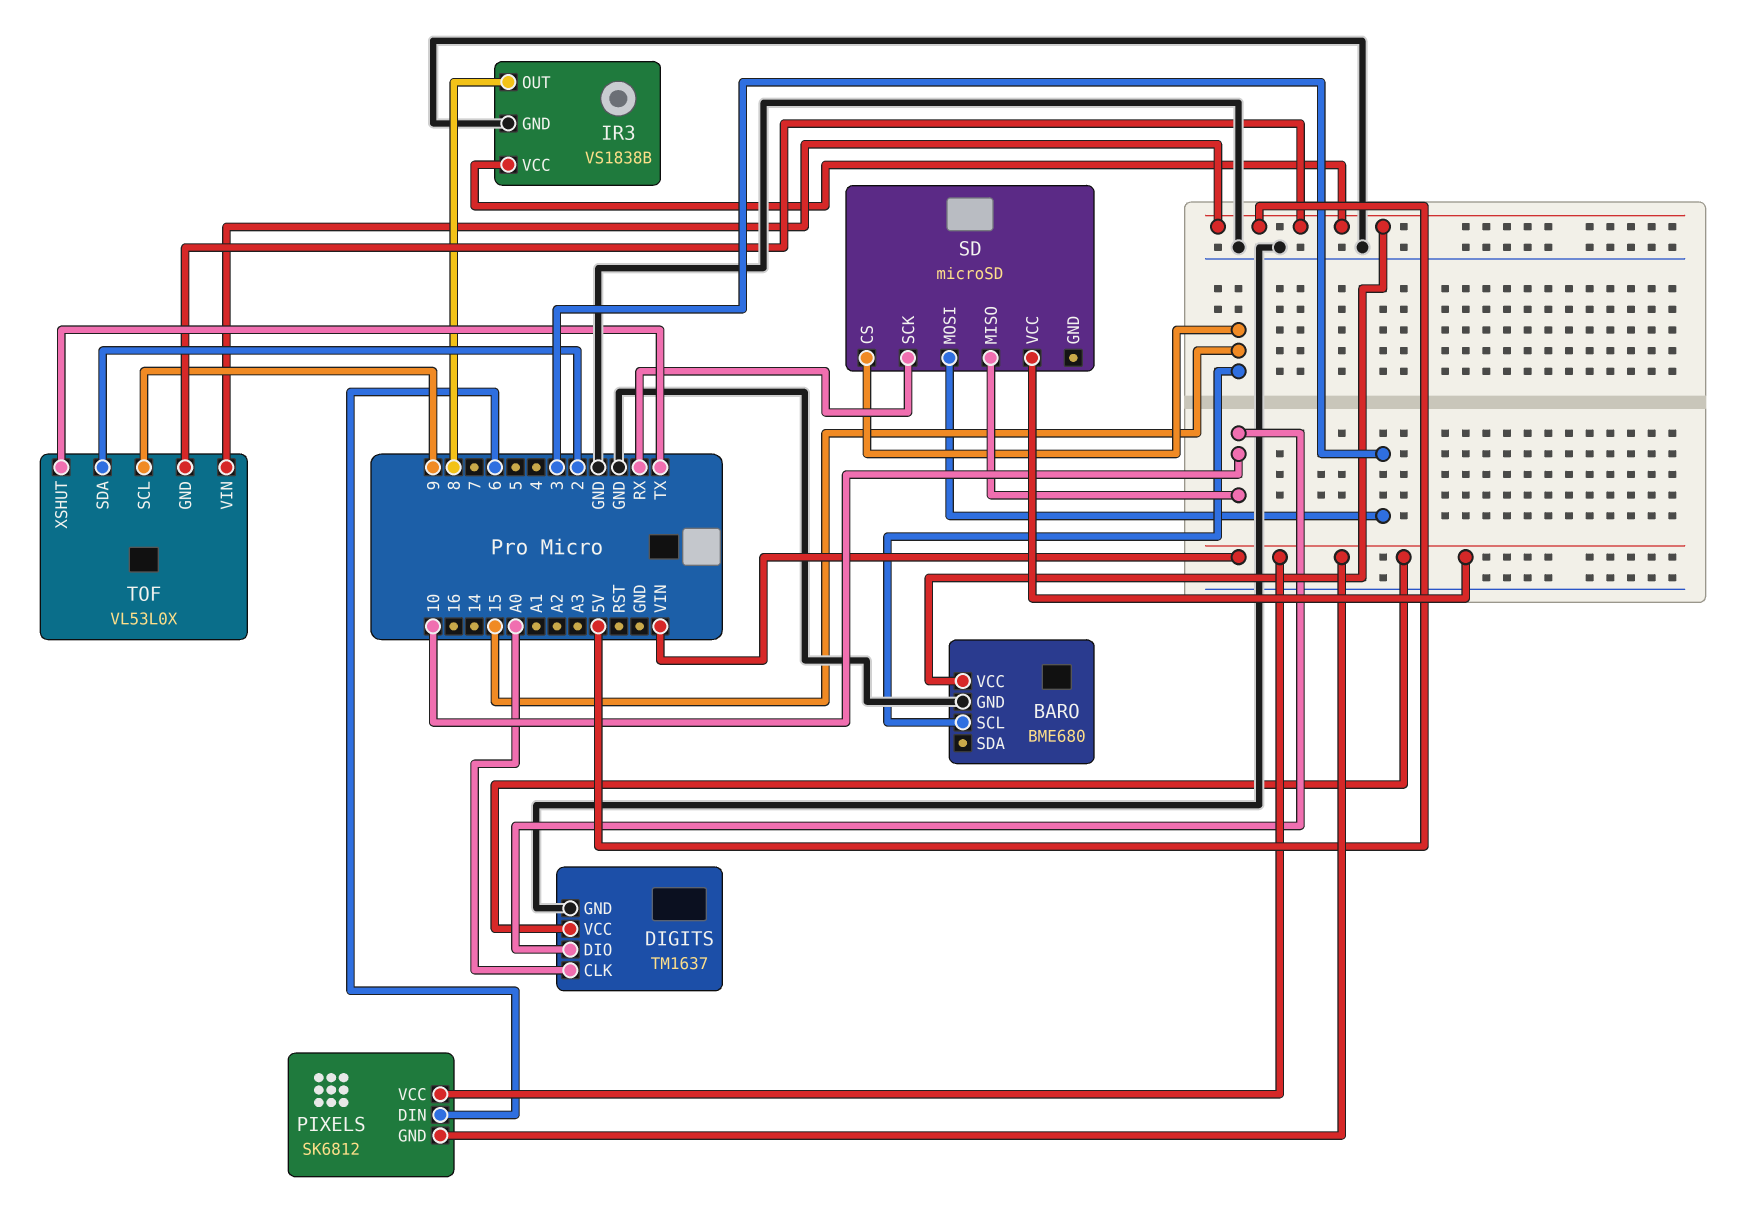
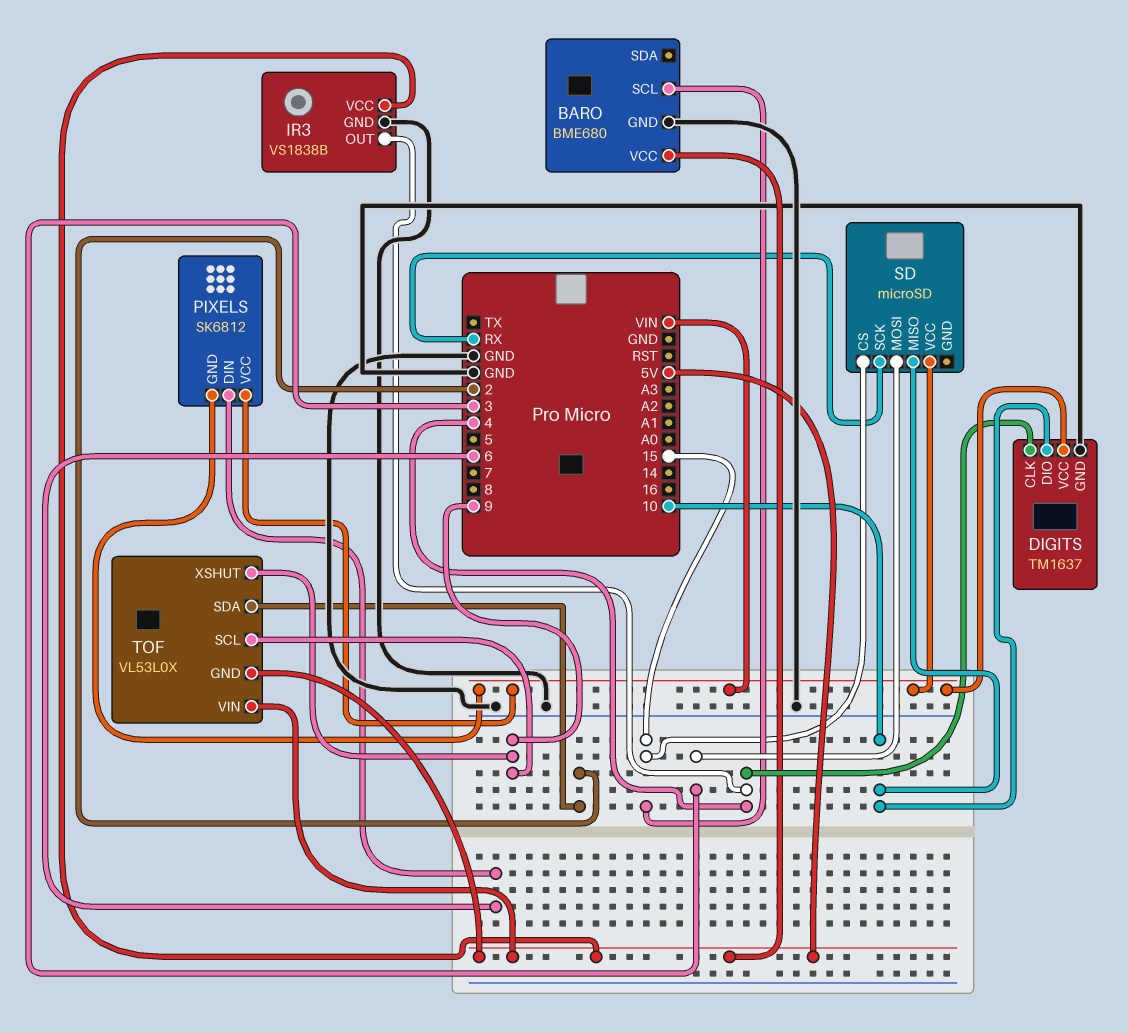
DIGITS pin CLK: A0 -> 4
IR3 pin OUT: 8 -> 4
TOF pin XSHUT: TX -> 9

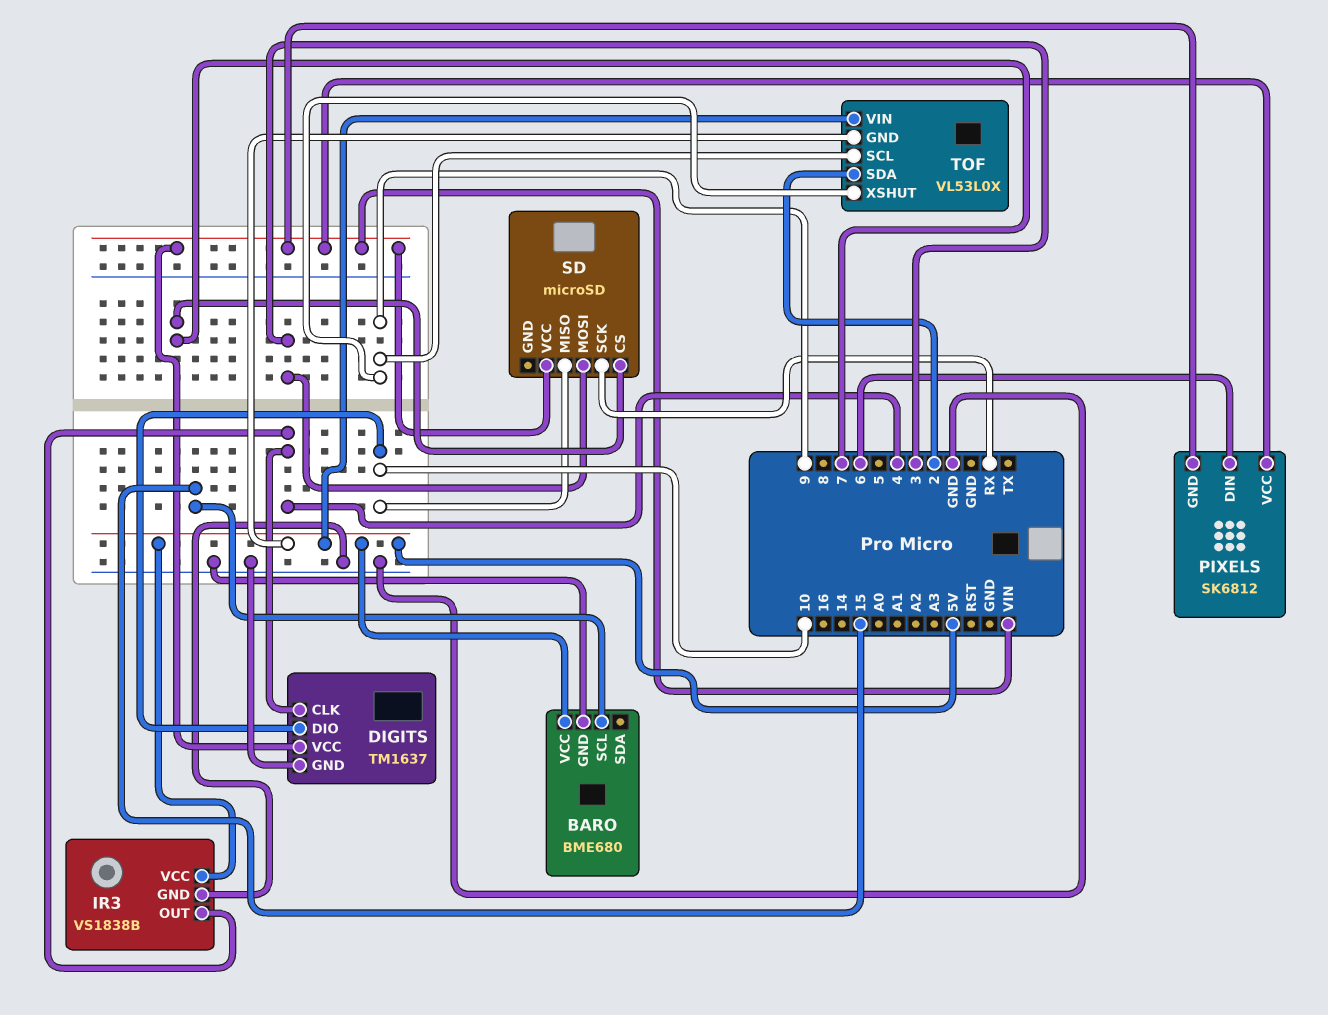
SD pin CS: 15 -> 7

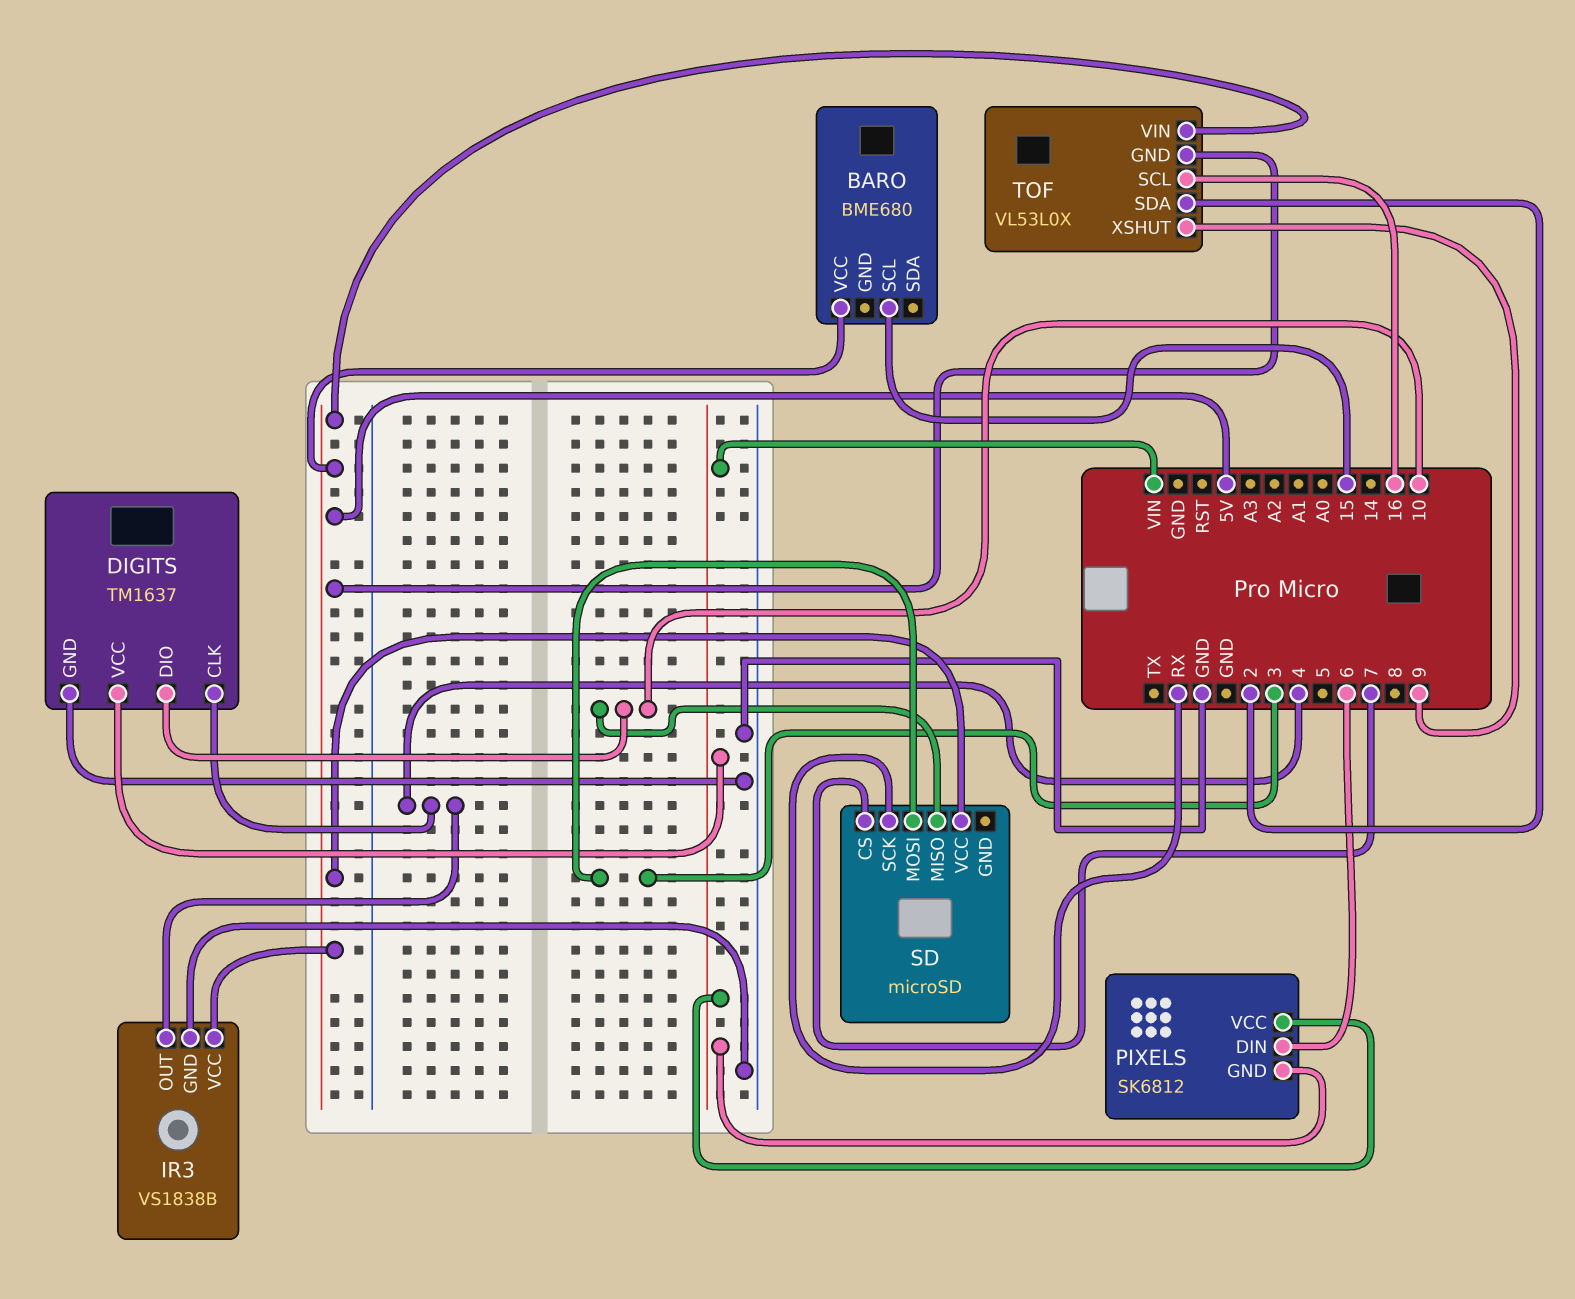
BARO pin GND: GND -> none
SD pin VCC: VIN -> 5V
TOF pin SCL: 9 -> 16

